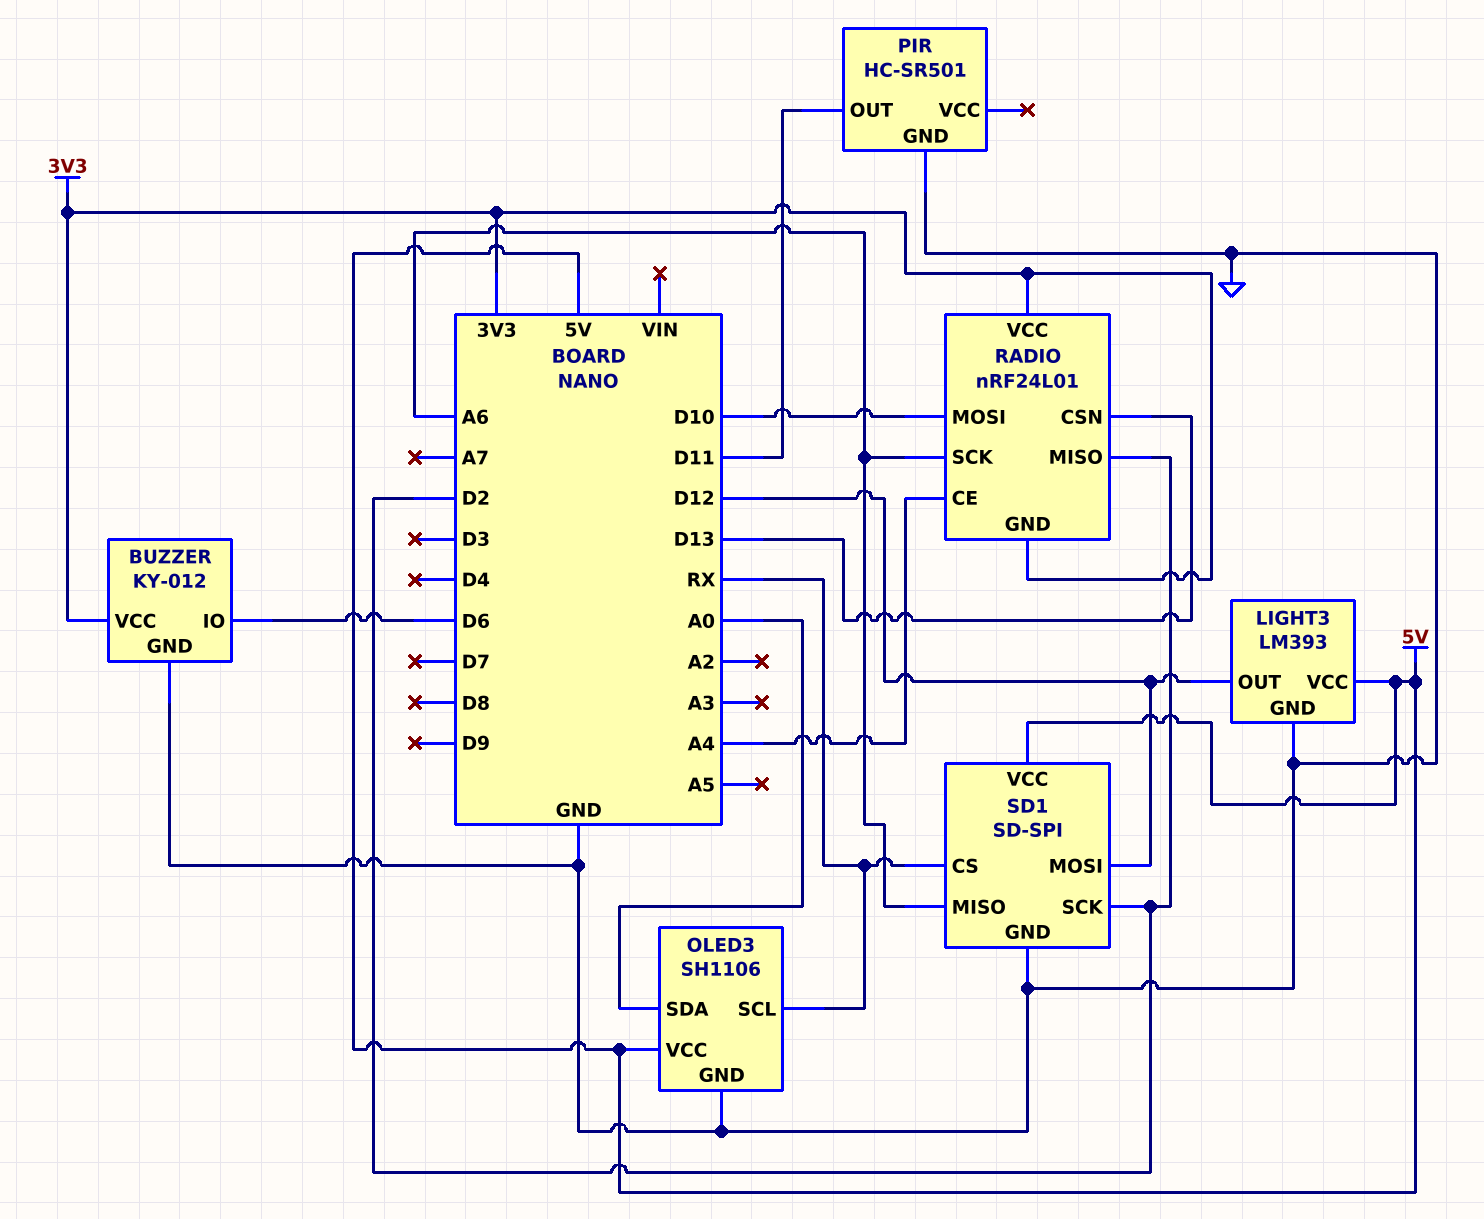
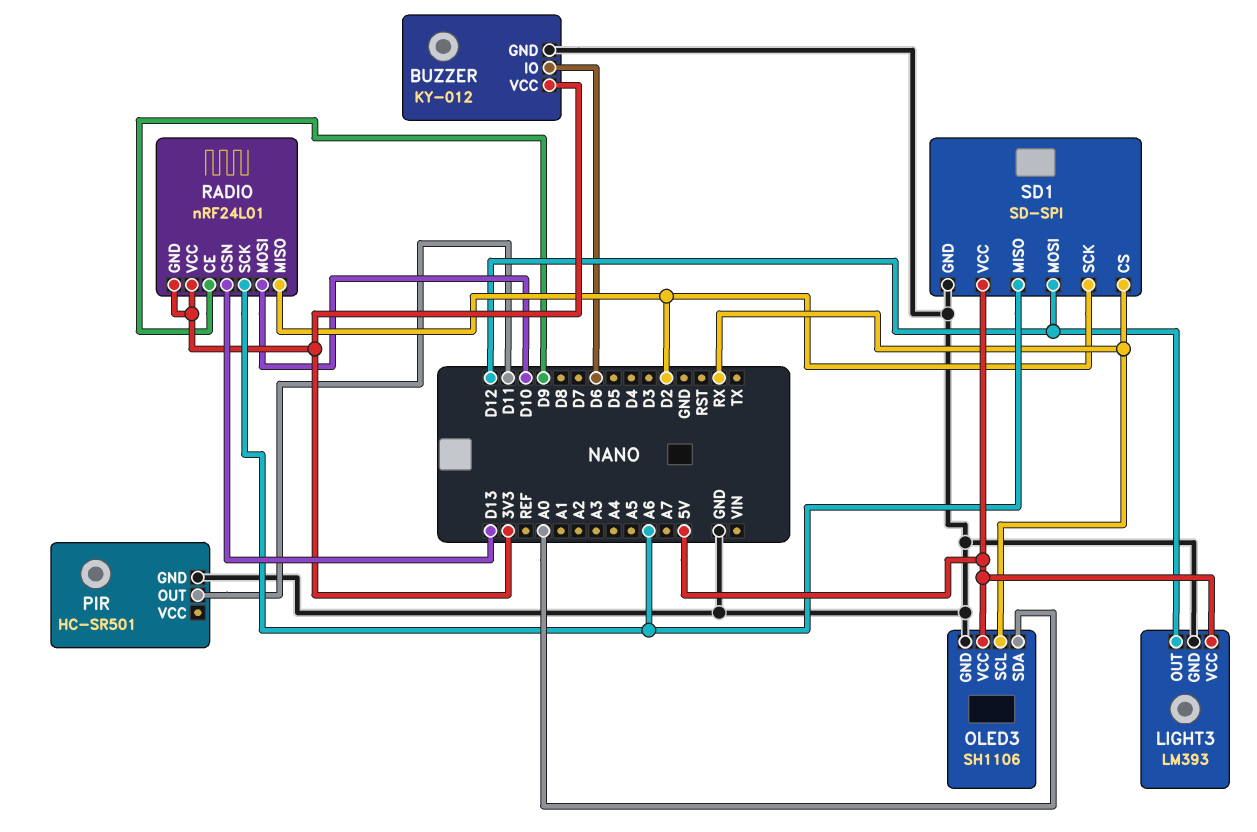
RADIO pin CE: A4 -> D9

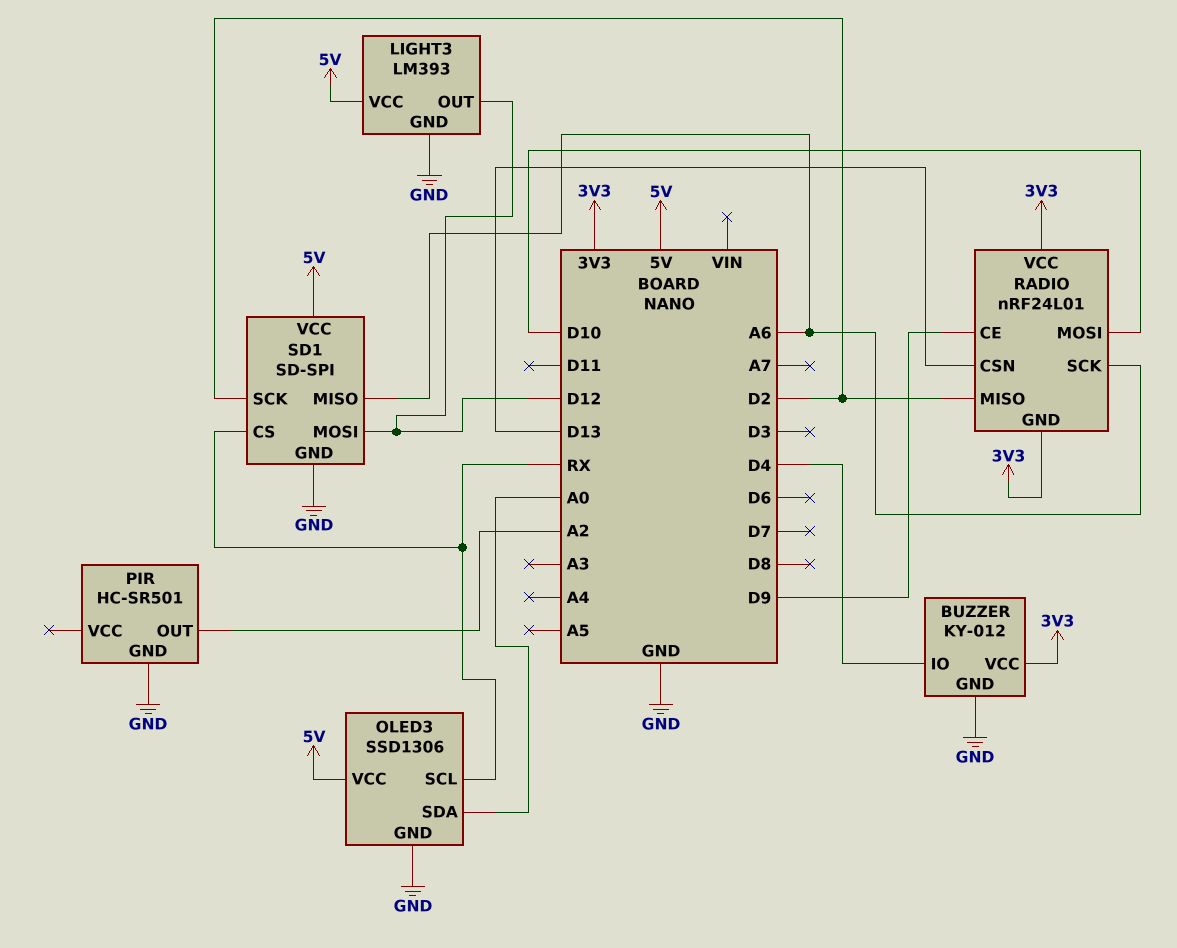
BUZZER pin IO: D6 -> D4
OLED3: SH1106 -> SSD1306
PIR pin OUT: D11 -> A2

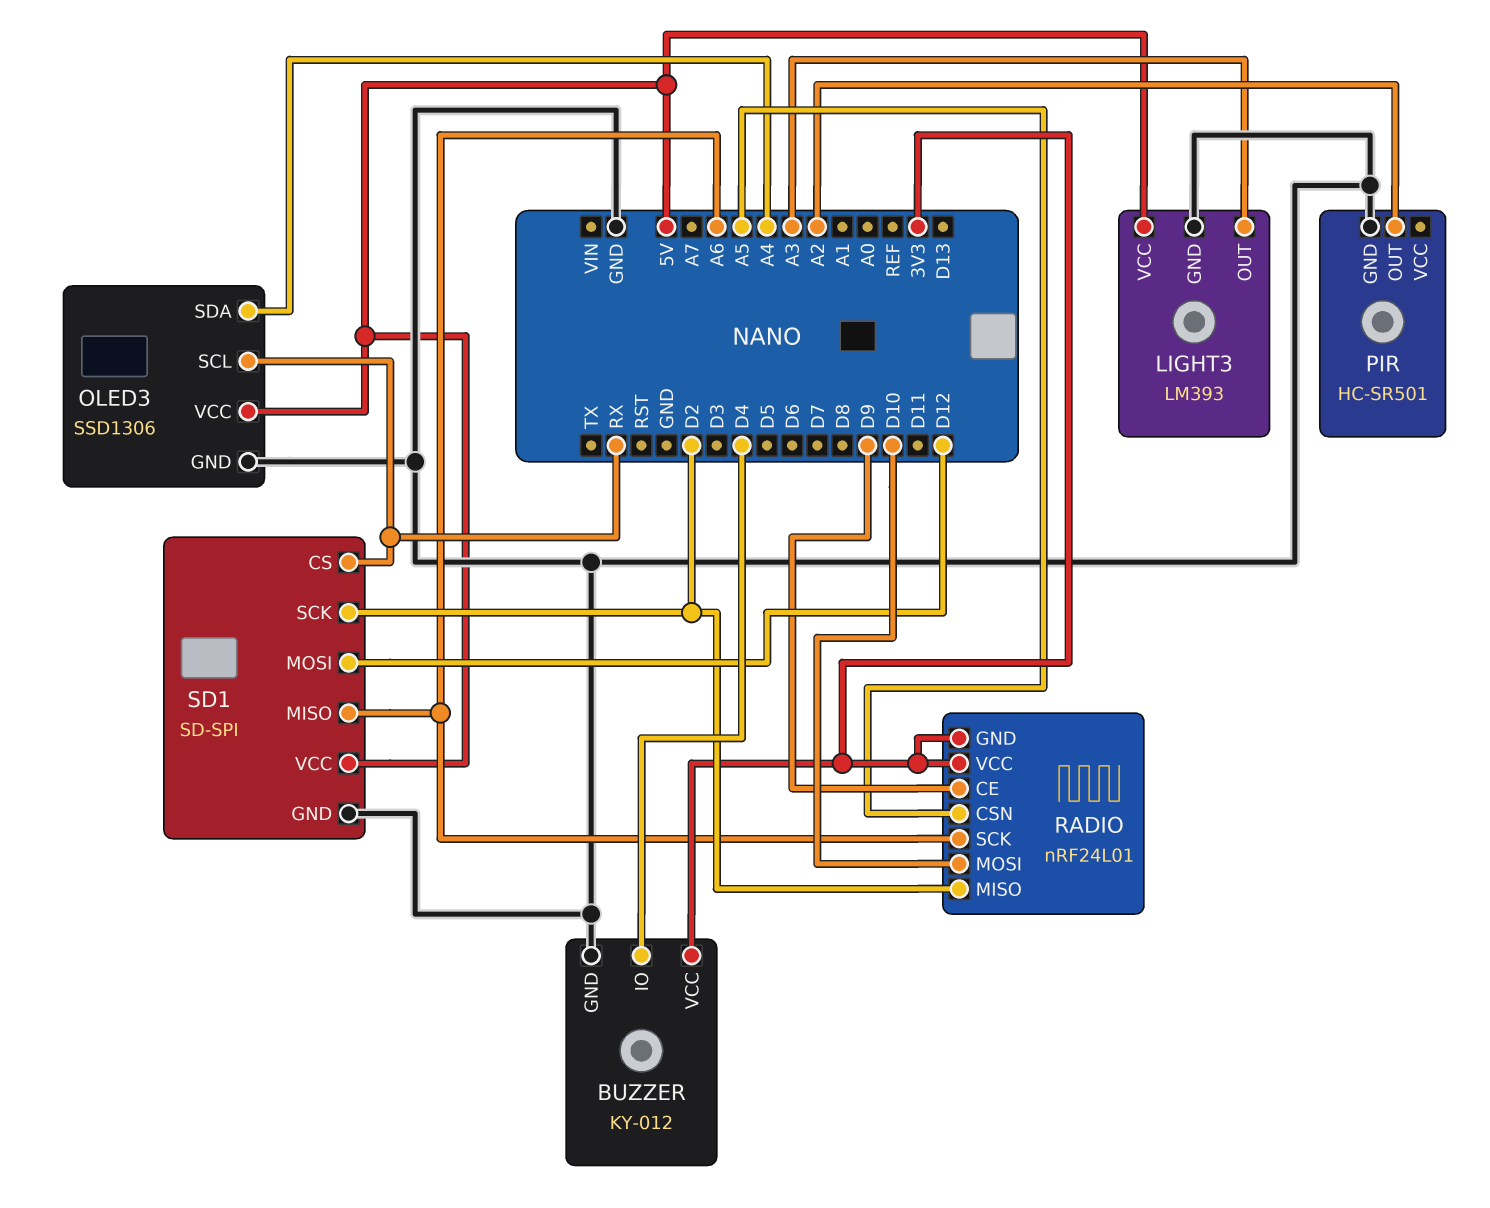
LIGHT3 pin OUT: D12 -> A3
OLED3 pin SDA: A0 -> A4
RADIO pin CSN: D13 -> A5

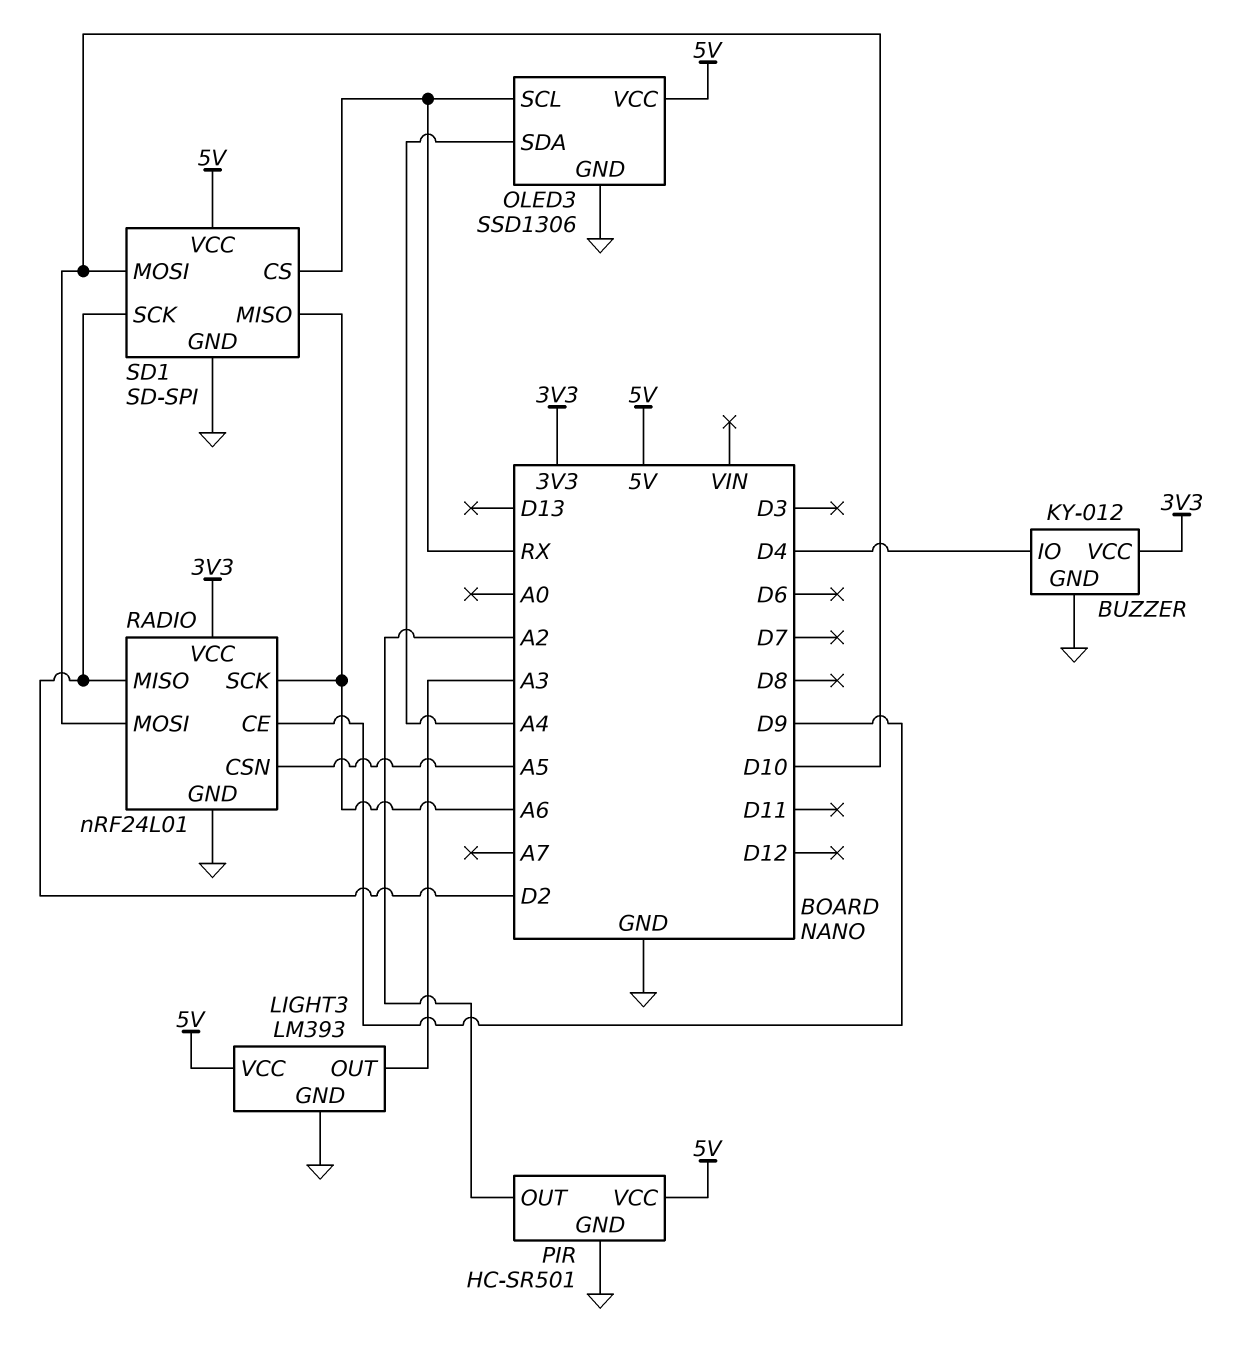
PIR pin VCC: none -> 5V
RADIO pin GND: 3V3 -> GND
SD1 pin MOSI: D12 -> D10

